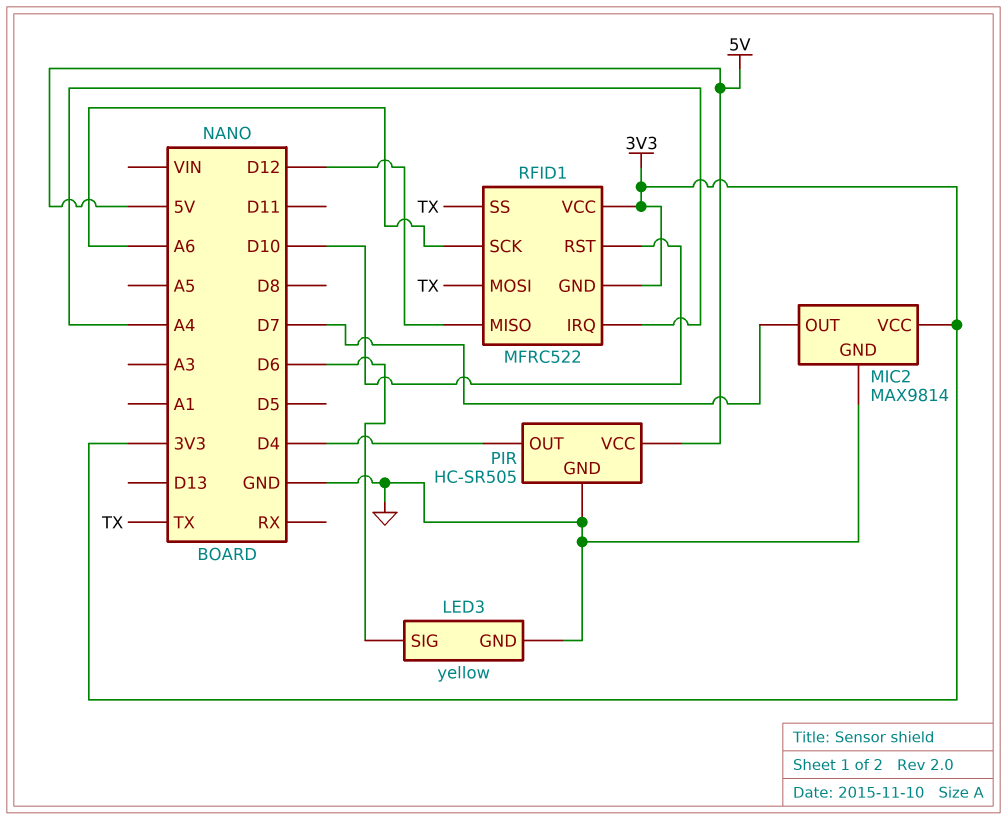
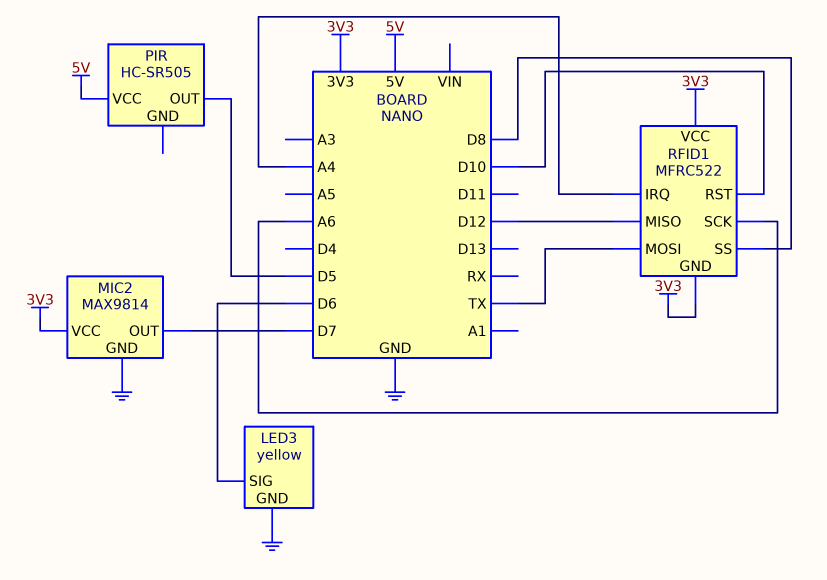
PIR pin GND: GND -> none
PIR pin OUT: D4 -> D5
RFID1 pin SS: TX -> D8

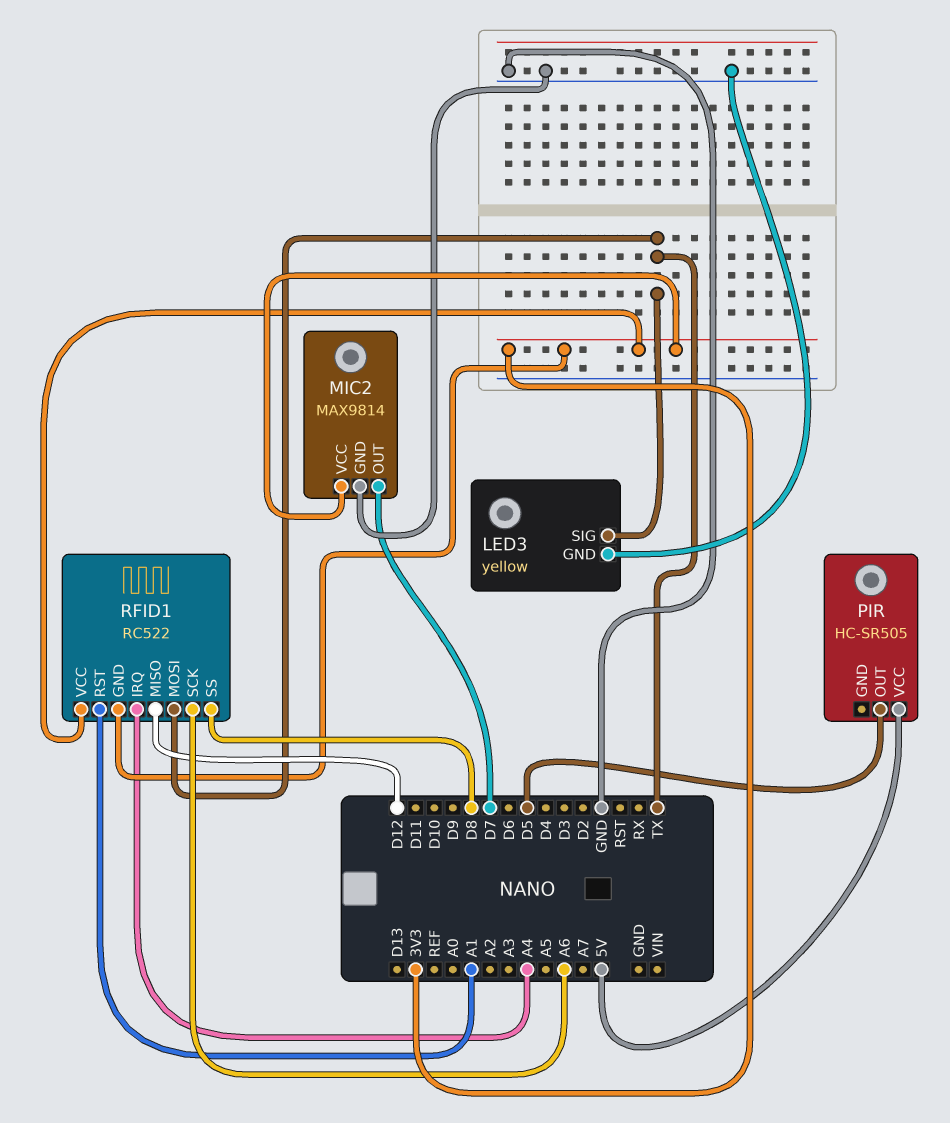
LED3 pin SIG: D6 -> TX
RFID1: MFRC522 -> RC522
RFID1 pin RST: D10 -> A1

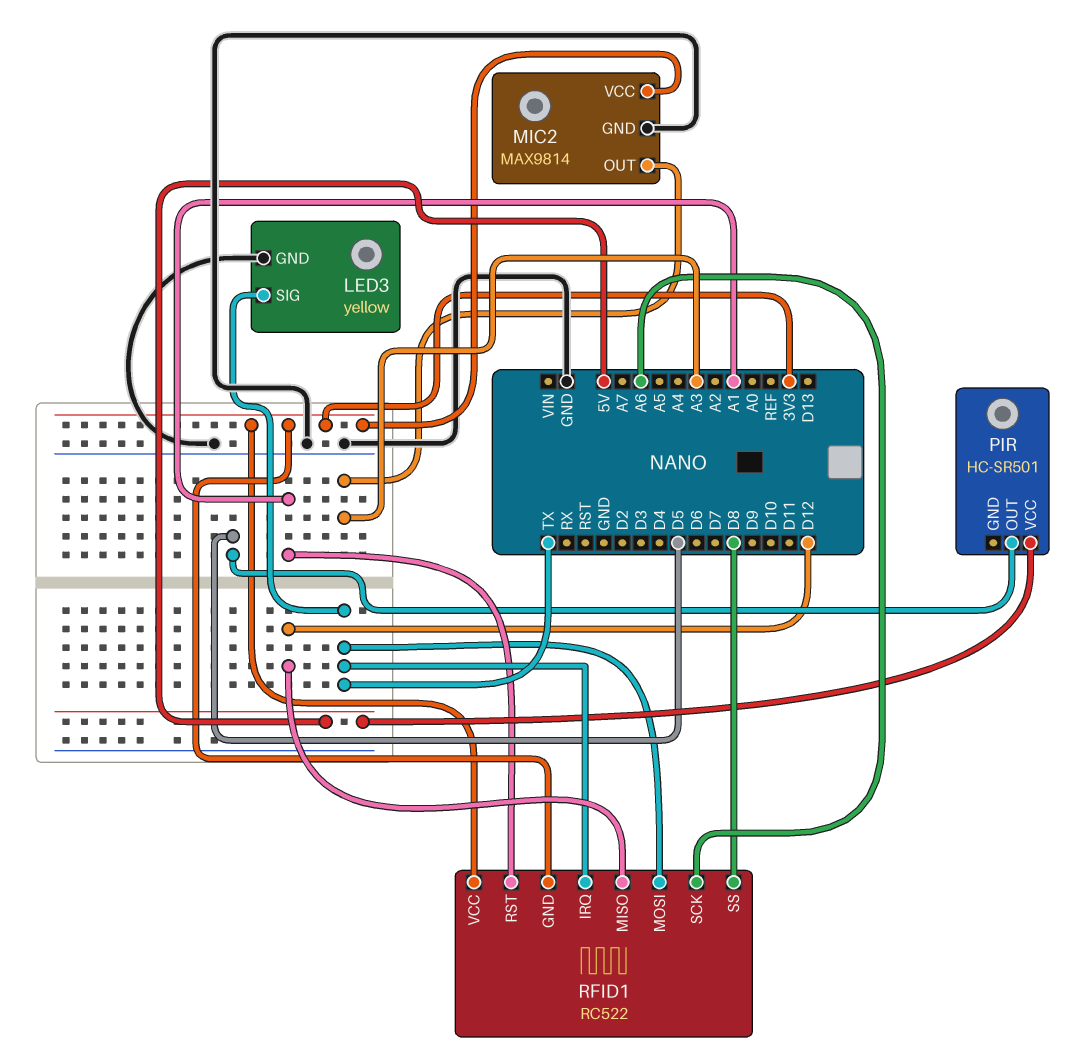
MIC2 pin OUT: D7 -> A3
PIR: HC-SR505 -> HC-SR501
RFID1 pin IRQ: A4 -> TX

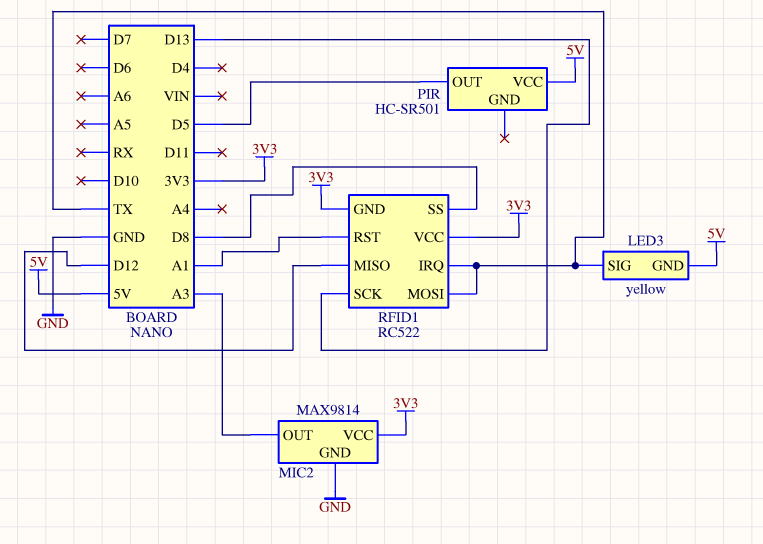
LED3 pin GND: GND -> 5V
RFID1 pin SCK: A6 -> D13

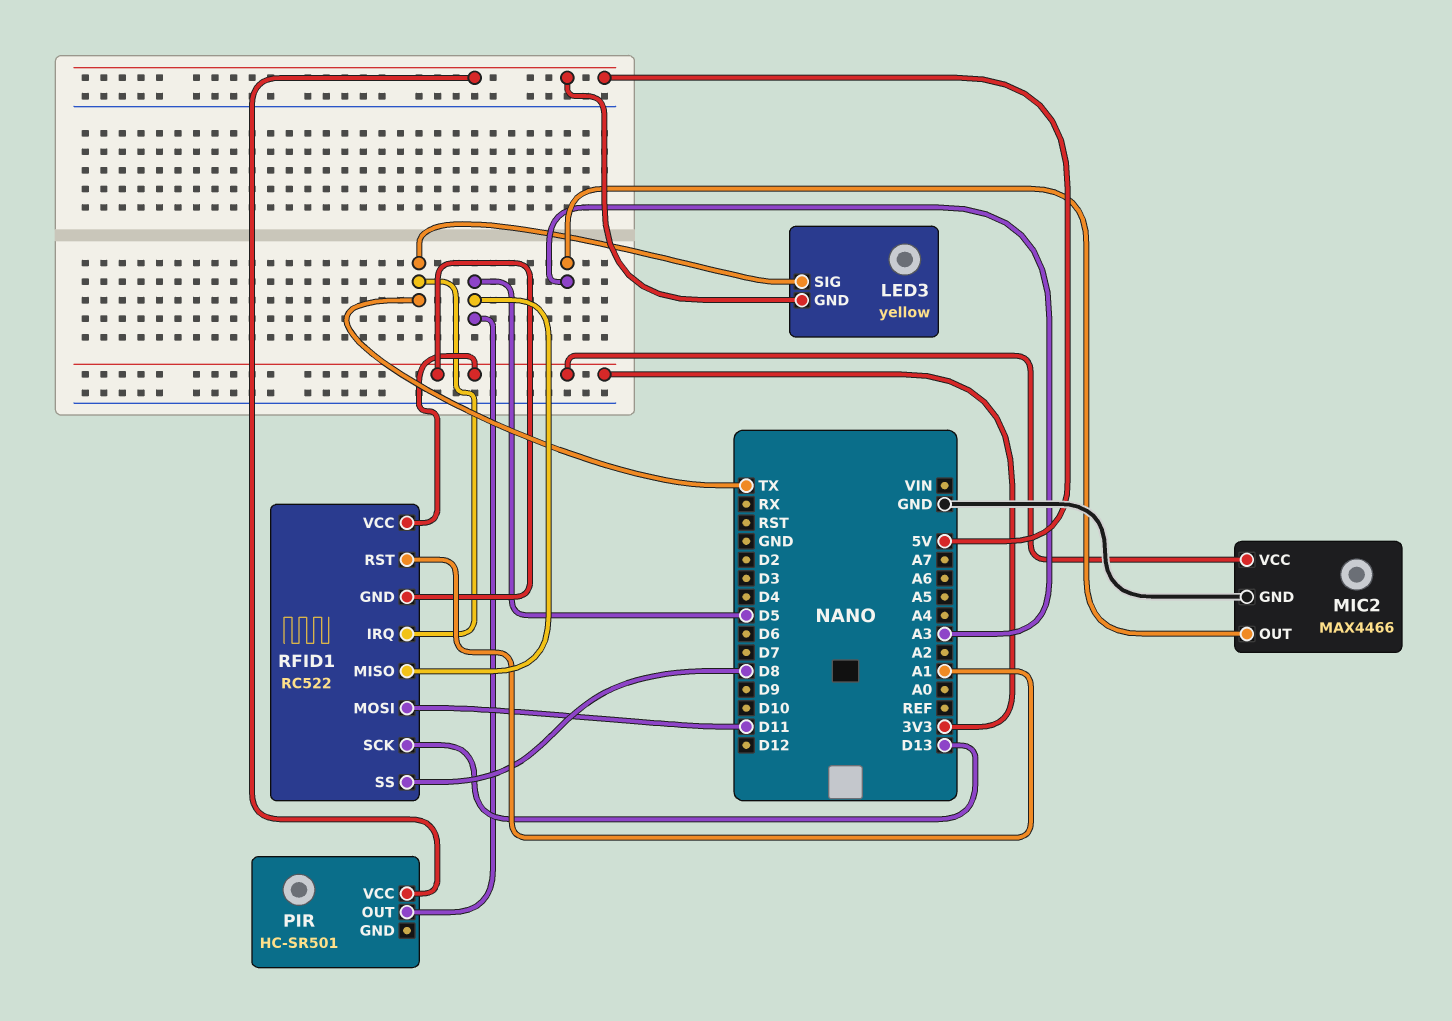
MIC2: MAX9814 -> MAX4466
RFID1 pin MISO: D12 -> D5
RFID1 pin MOSI: TX -> D11

